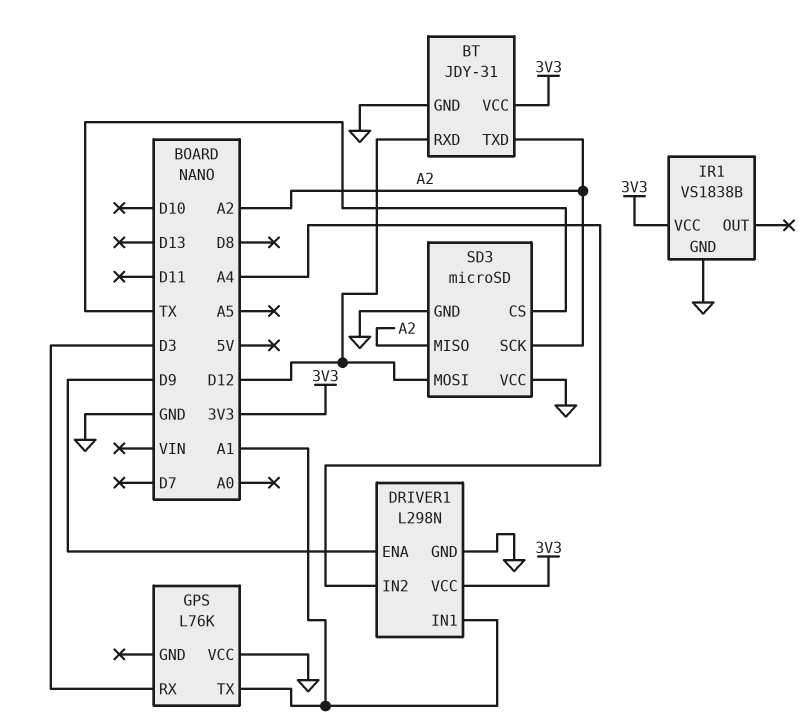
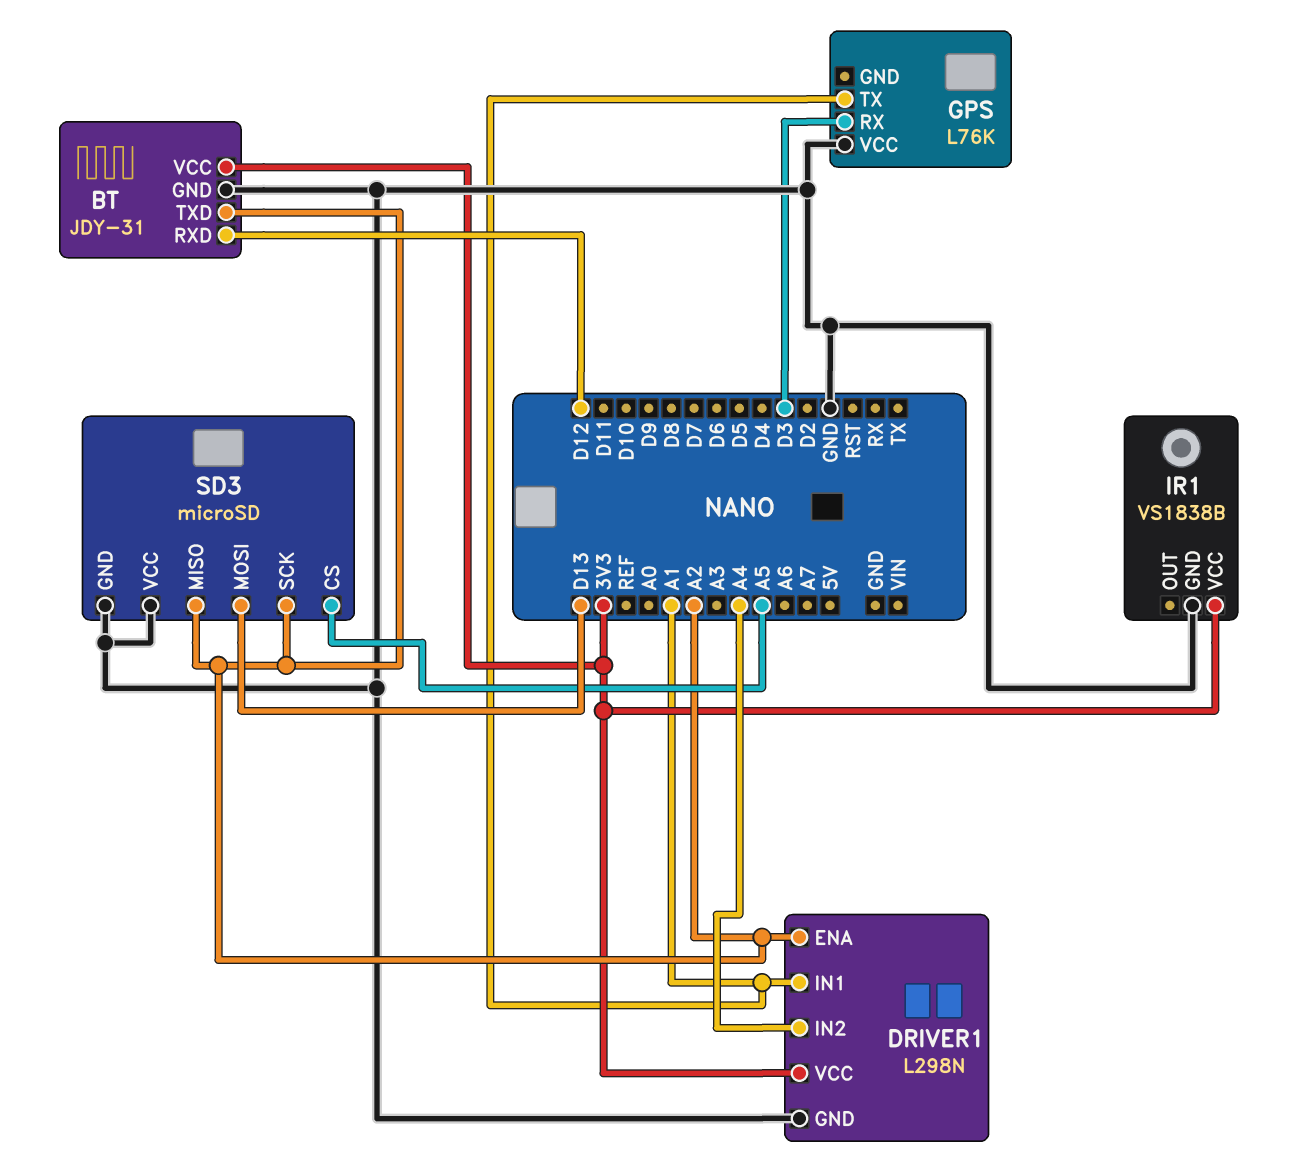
DRIVER1 pin ENA: D9 -> A2
SD3 pin CS: TX -> A5
SD3 pin MOSI: D12 -> D13

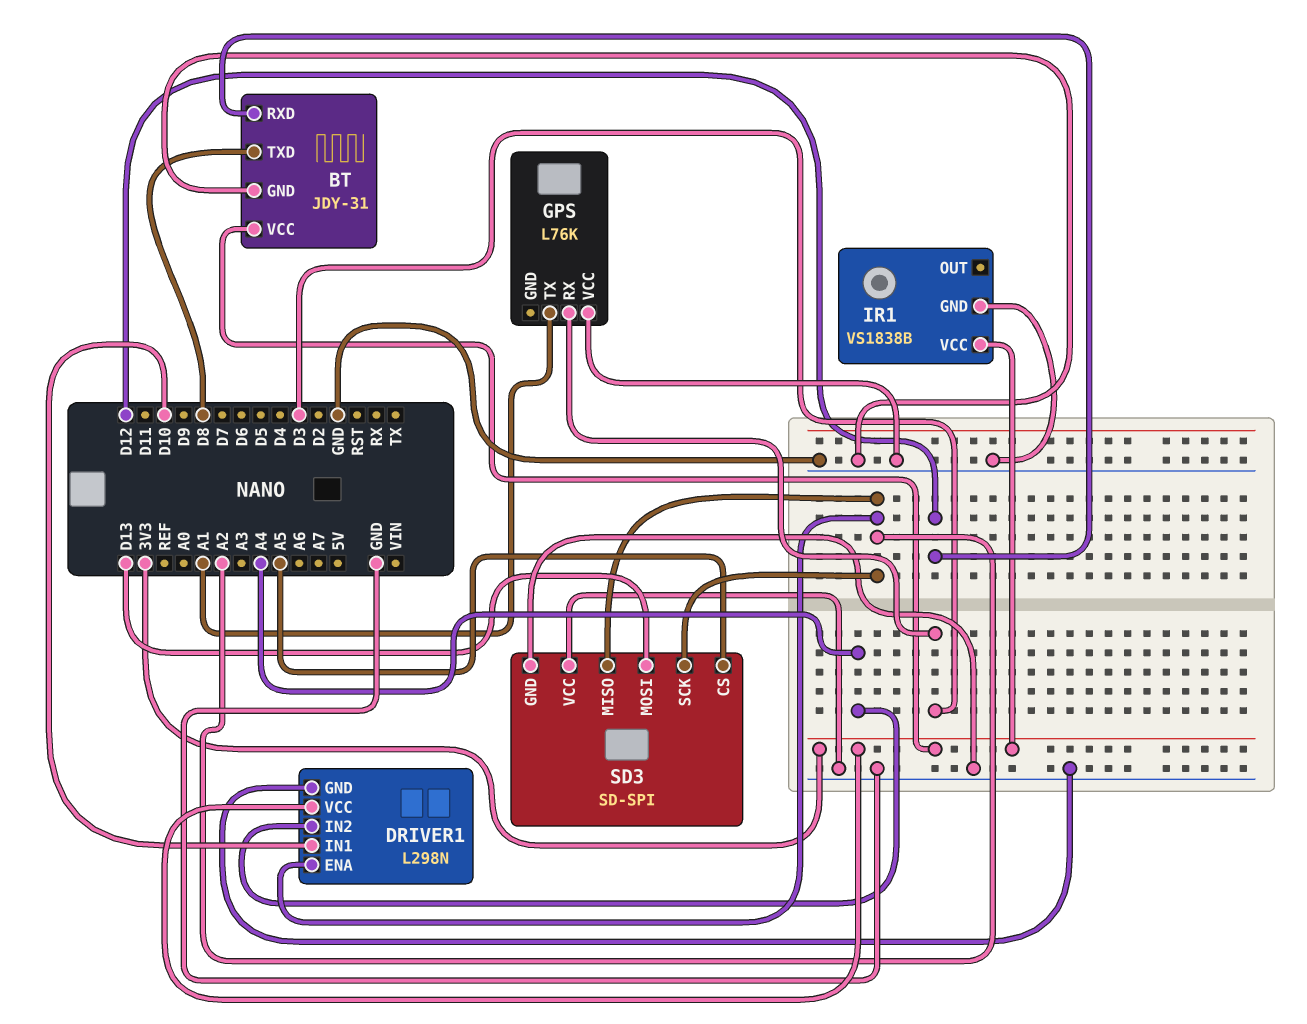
BT pin TXD: A2 -> D8
DRIVER1 pin IN1: A1 -> D10
SD3: microSD -> SD-SPI

